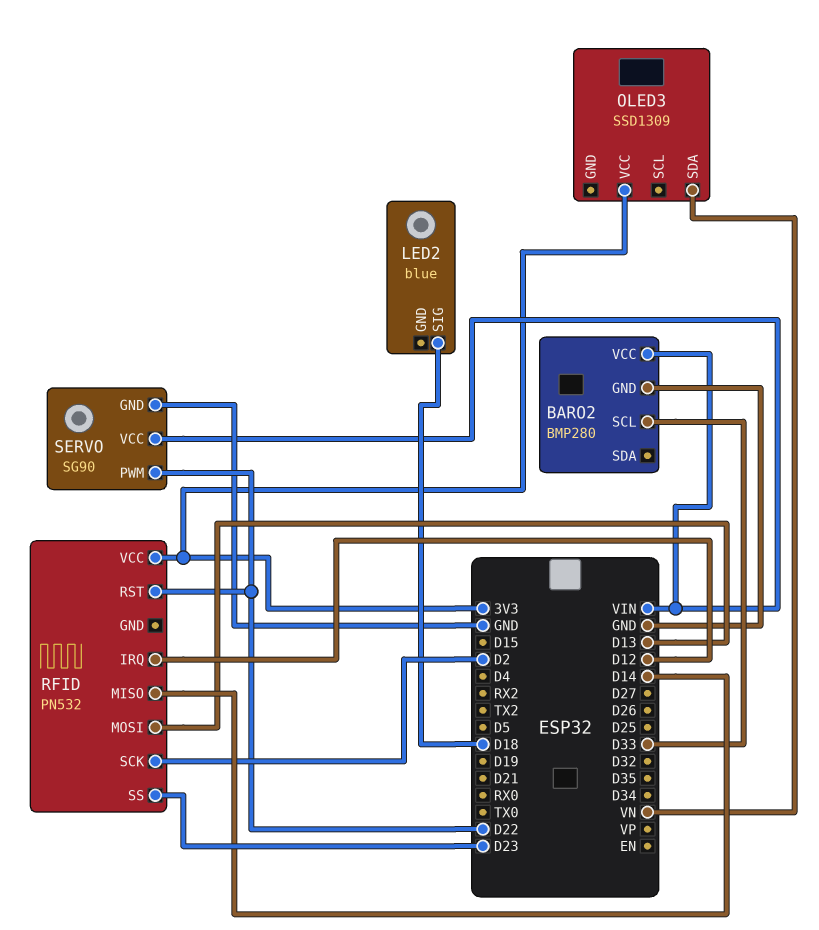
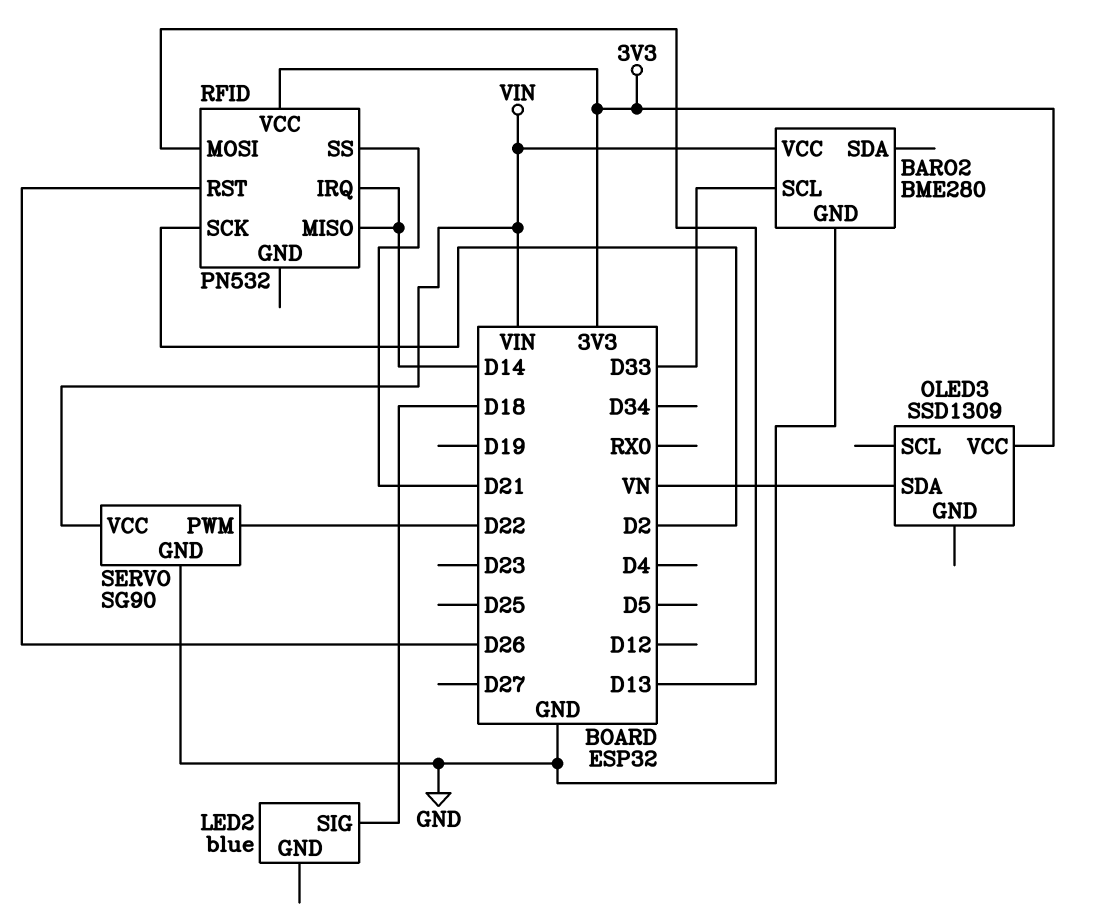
BARO2: BMP280 -> BME280
RFID pin IRQ: D12 -> D14
RFID pin RST: D22 -> D26
RFID pin SS: D23 -> D21

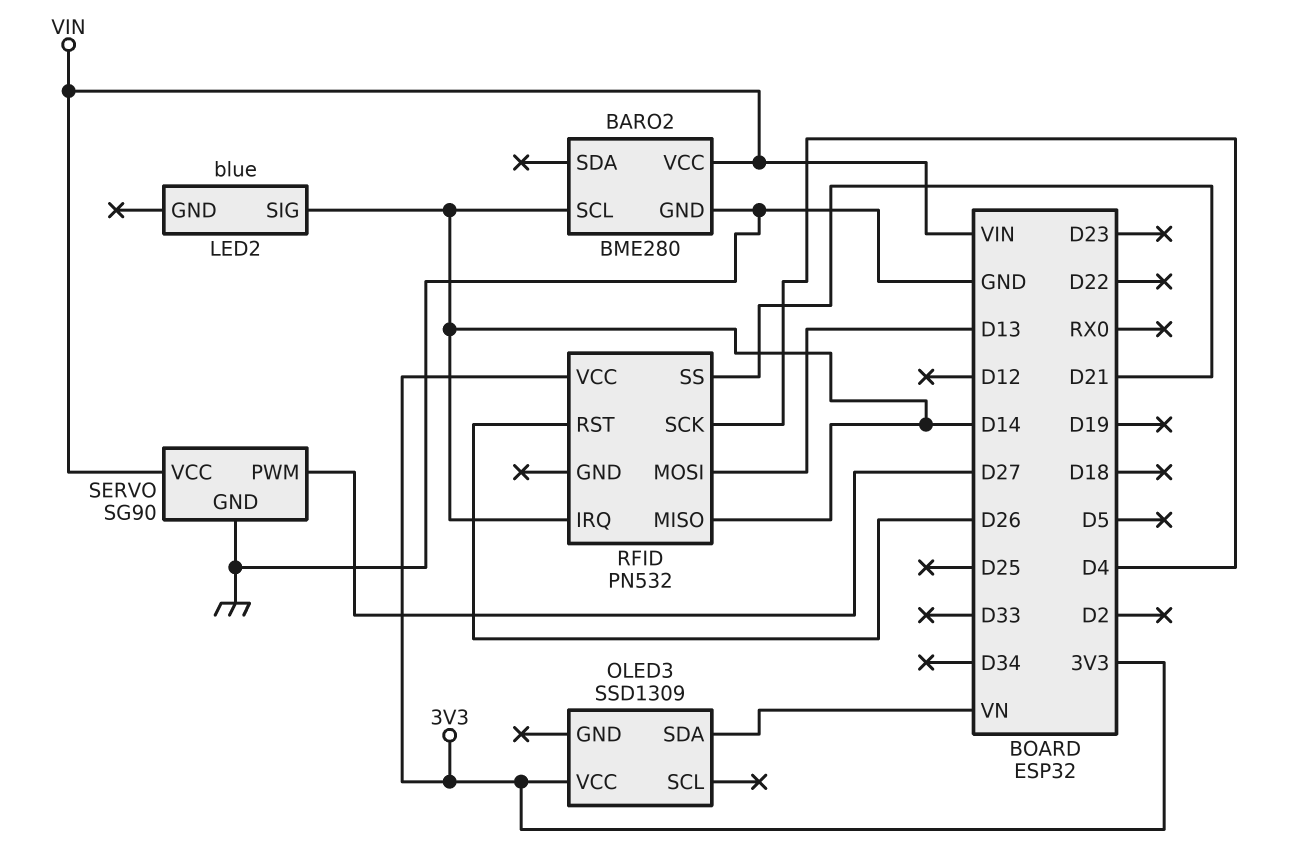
BARO2 pin SCL: D33 -> D14
LED2 pin SIG: D18 -> D14
RFID pin SCK: D2 -> D4
SERVO pin PWM: D22 -> D27

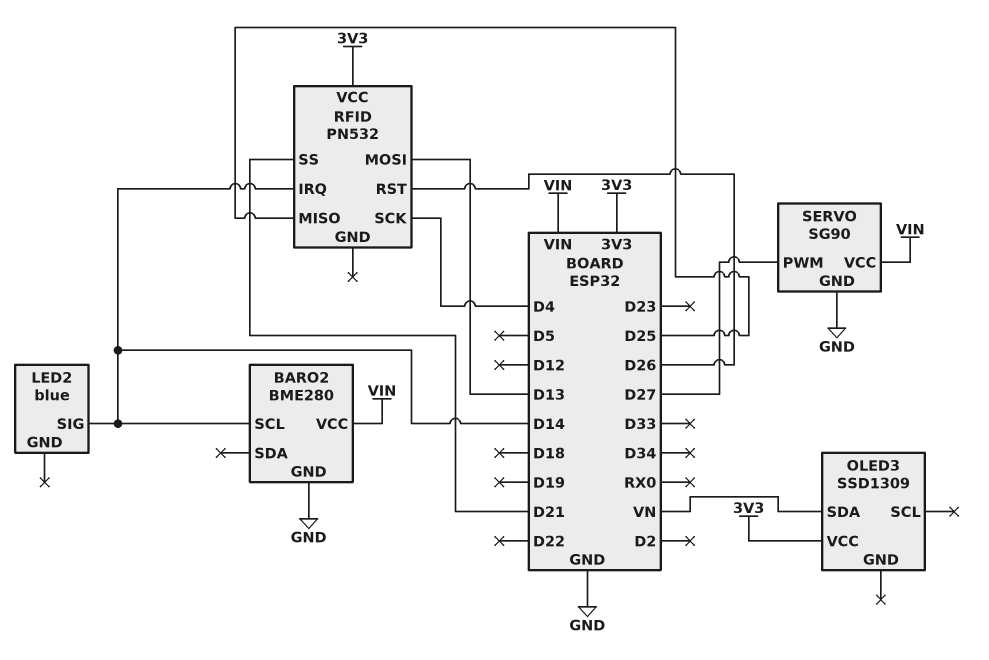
RFID pin MISO: D14 -> D25

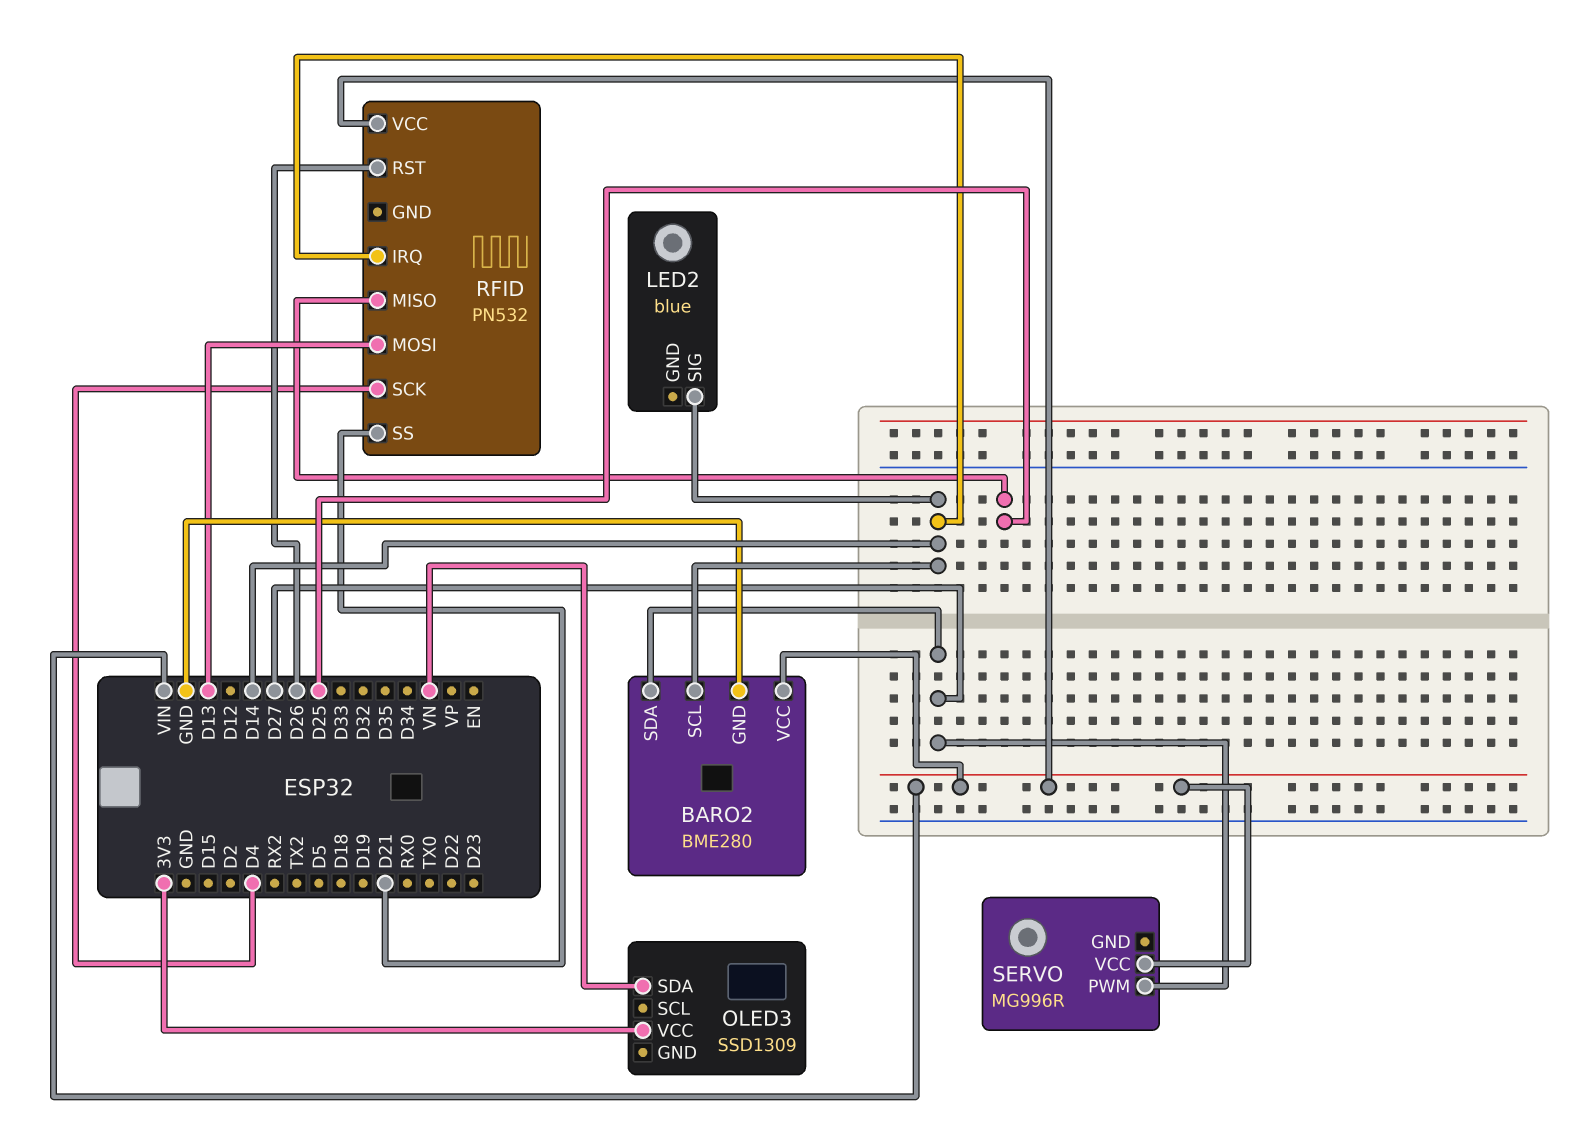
BARO2 pin SDA: none -> D27
RFID pin VCC: 3V3 -> VIN
SERVO: SG90 -> MG996R
SERVO pin GND: GND -> none

